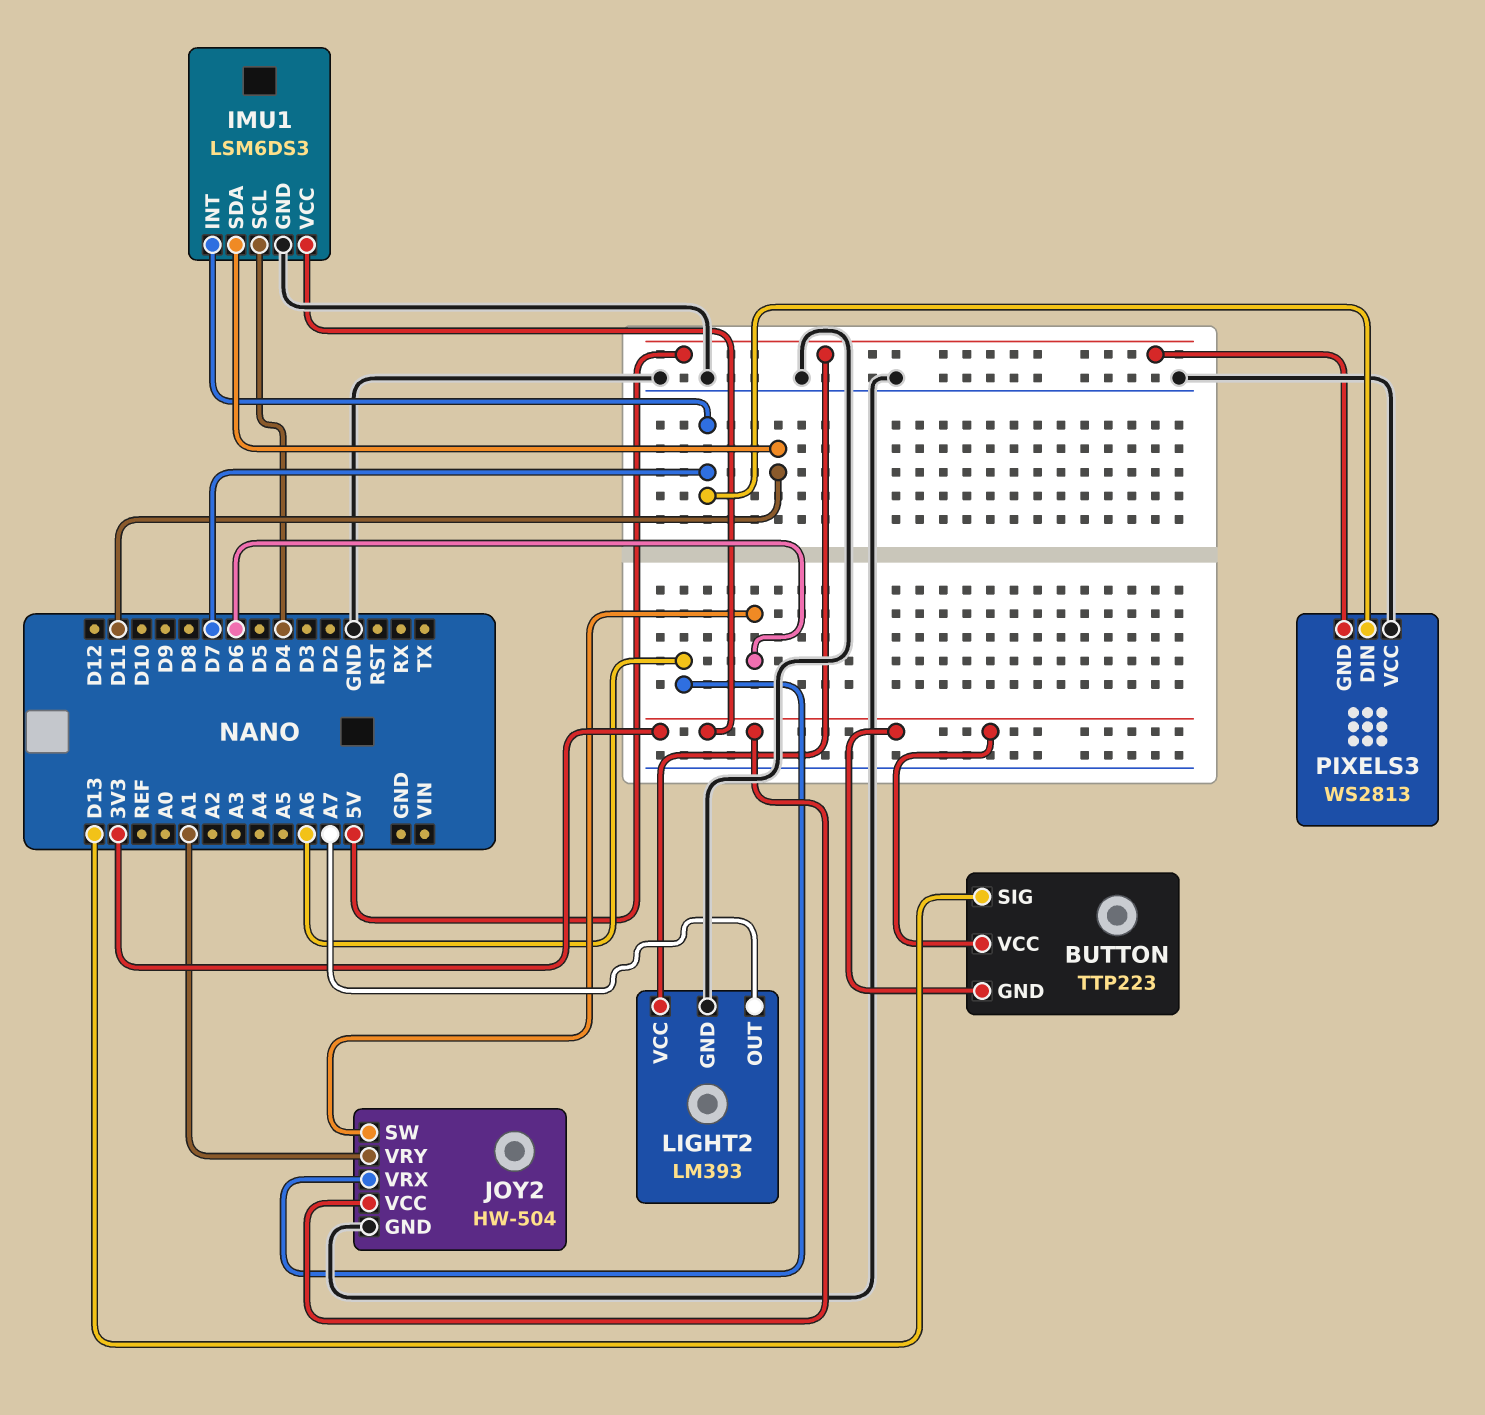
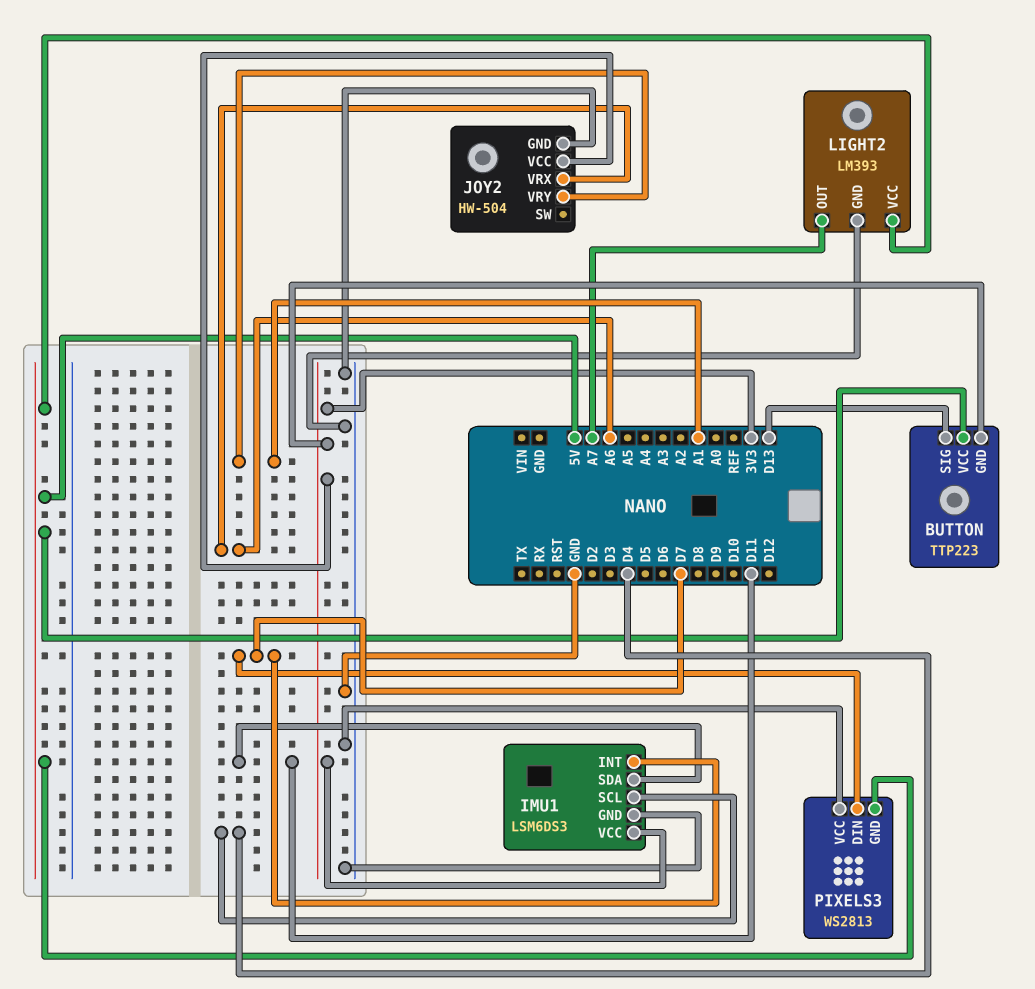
BUTTON pin VCC: 3V3 -> 5V
JOY2 pin SW: D6 -> none

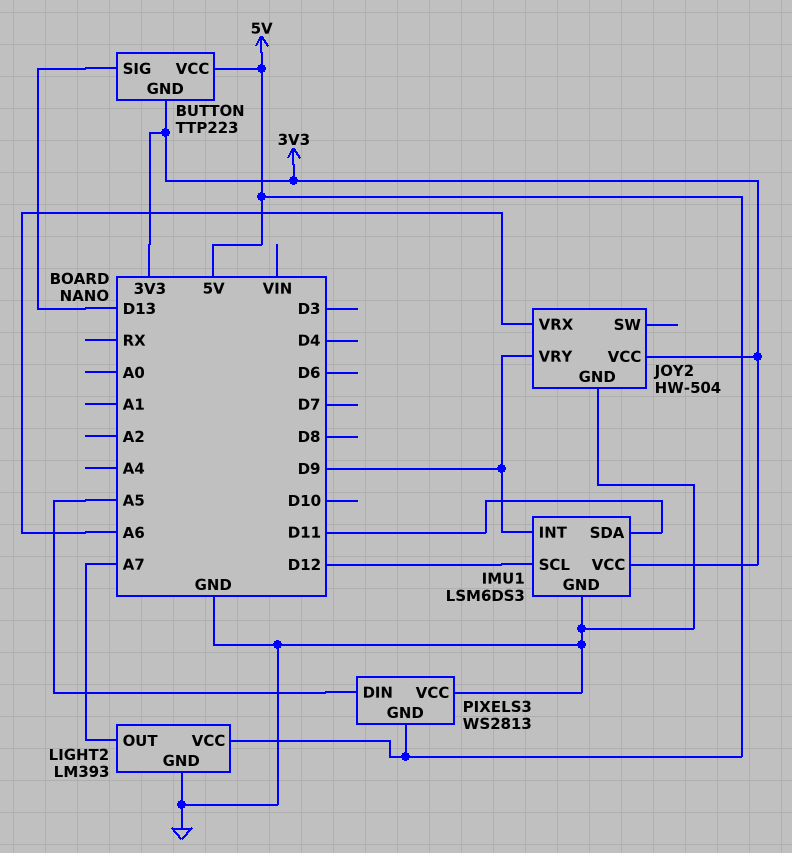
IMU1 pin INT: D7 -> D9
IMU1 pin SCL: D4 -> D12
JOY2 pin VRY: A1 -> D9
PIXELS3 pin DIN: D7 -> A5

